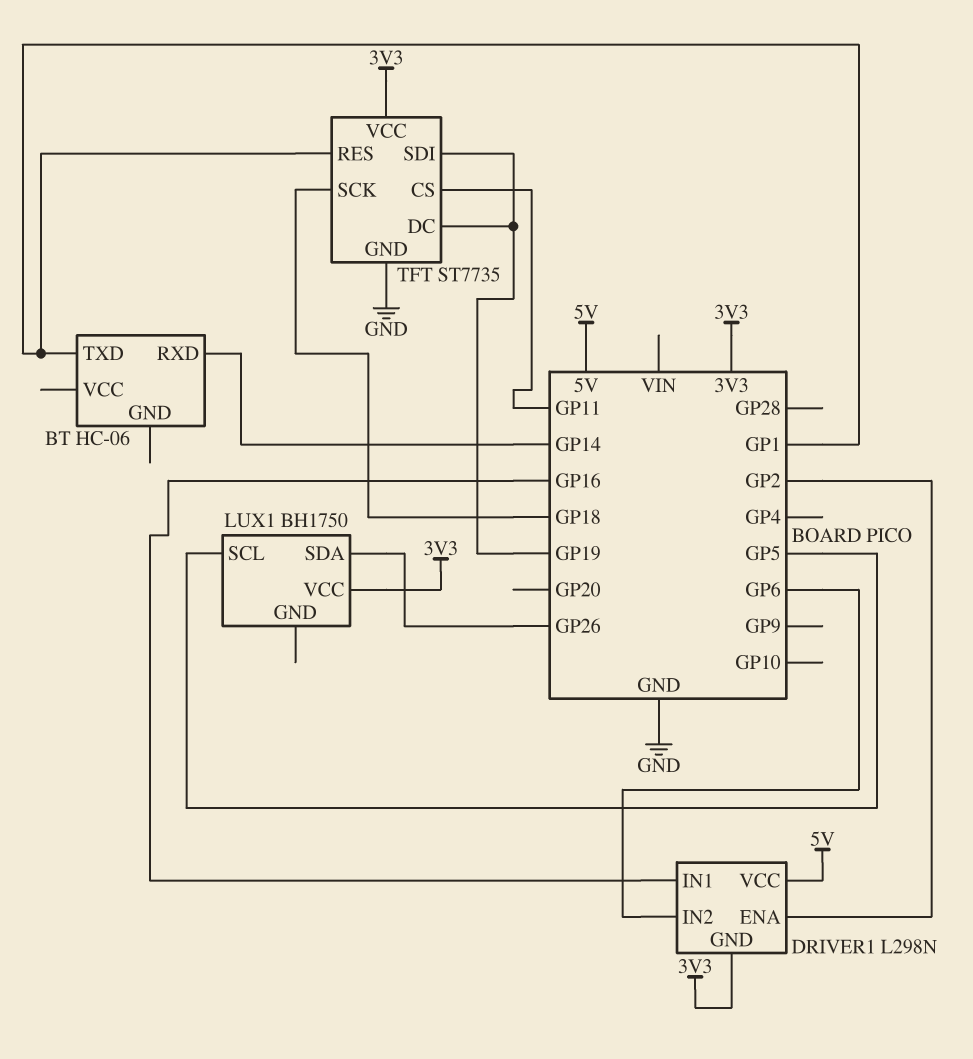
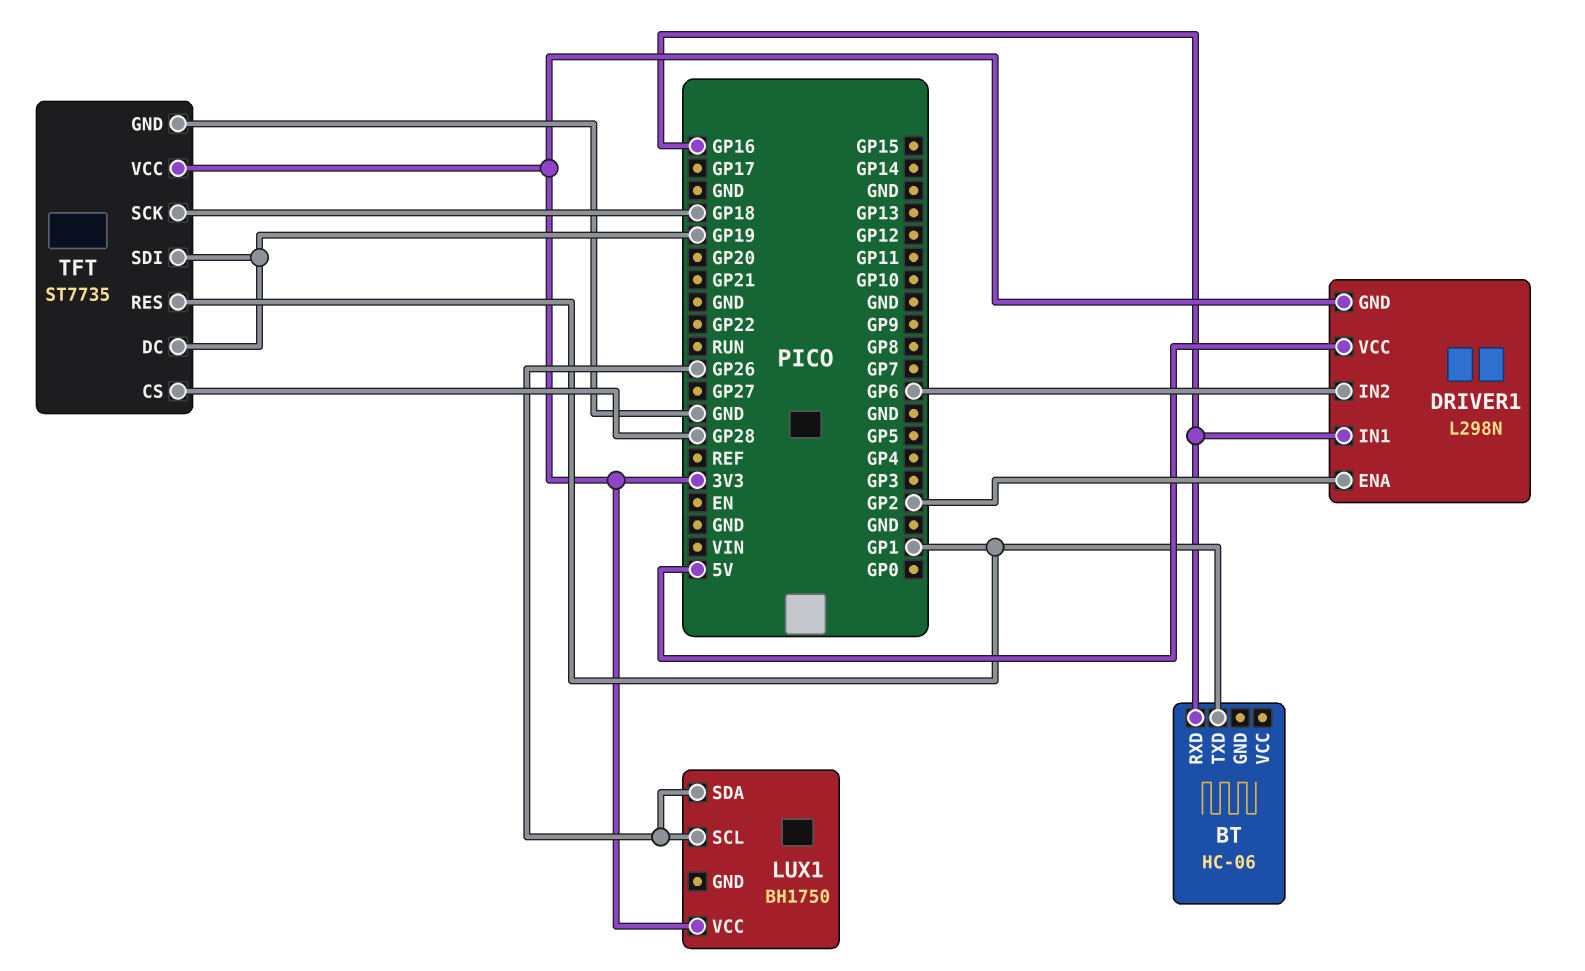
BT pin RXD: GP14 -> GP16
LUX1 pin SCL: GP5 -> GP26
TFT pin CS: GP11 -> GP28

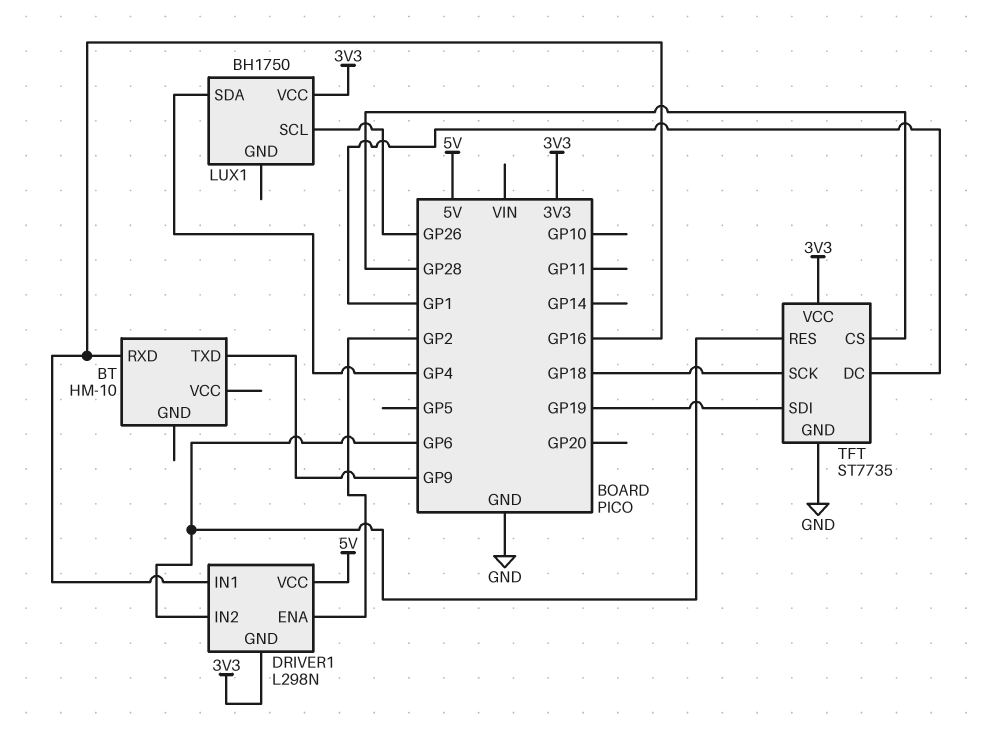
BT: HC-06 -> HM-10
BT pin TXD: GP1 -> GP9
LUX1 pin SDA: GP26 -> GP4
TFT pin DC: GP19 -> GP1
TFT pin RES: GP1 -> GP6

